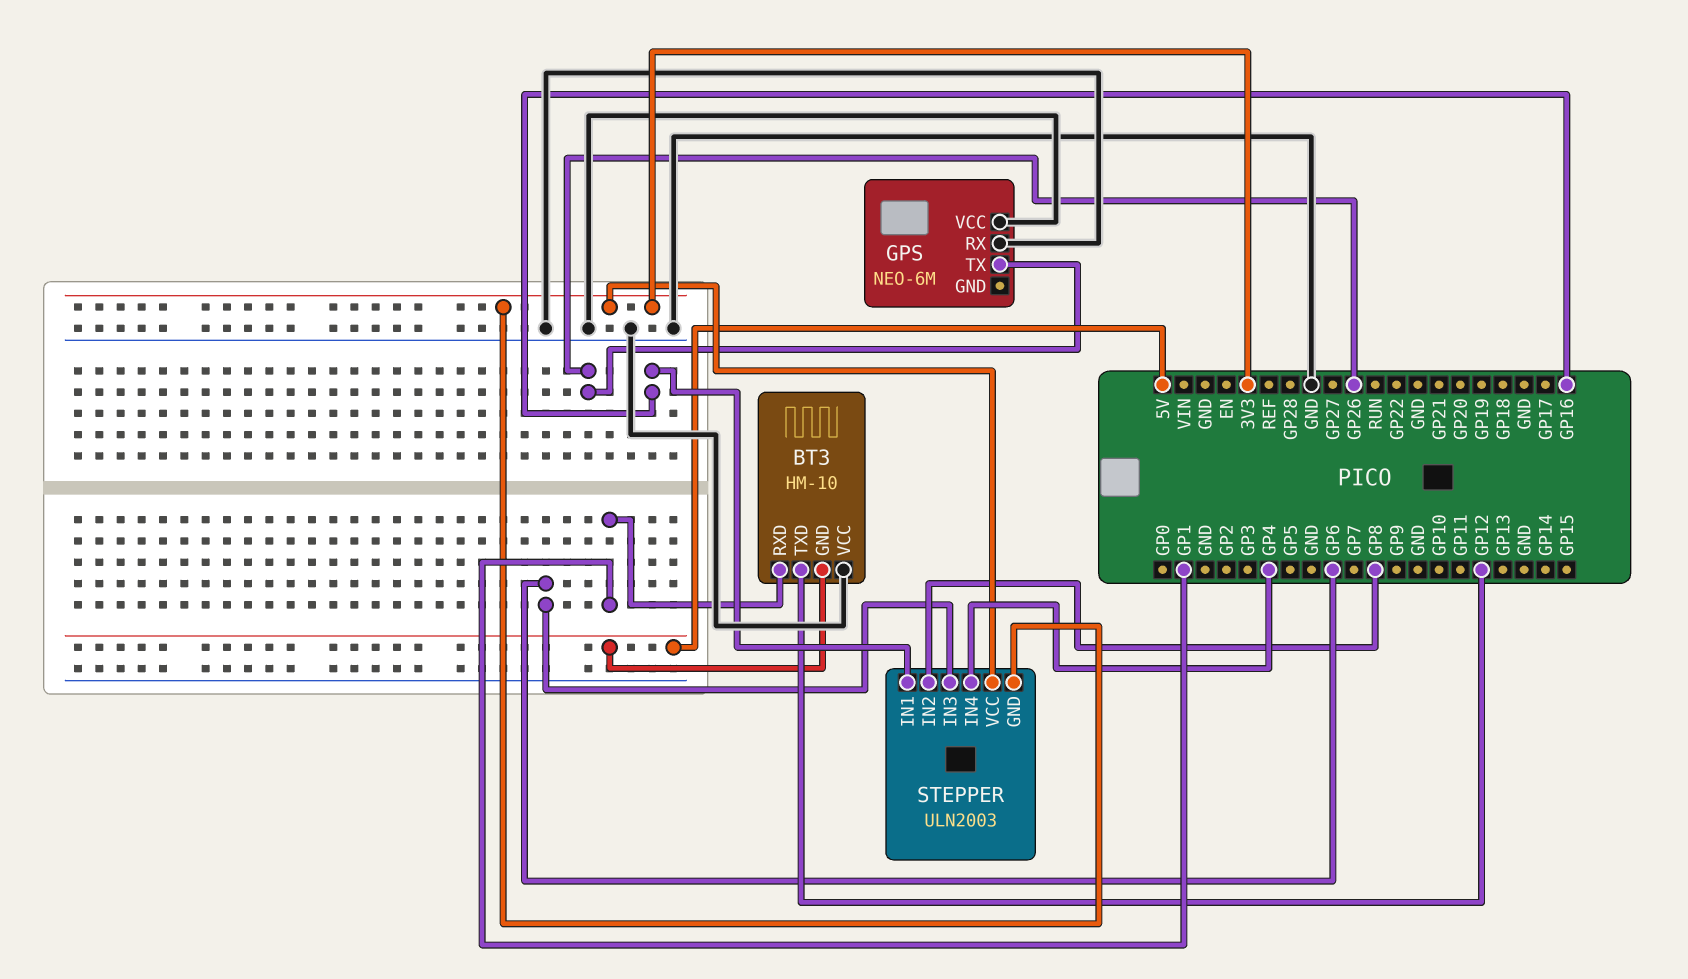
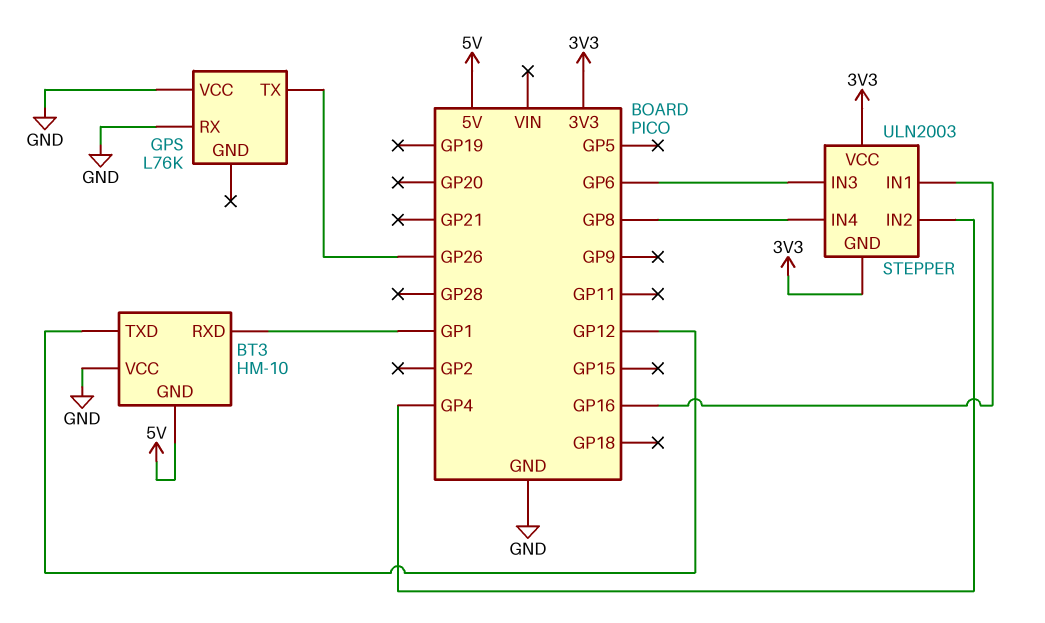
GPS: NEO-6M -> L76K
STEPPER pin IN2: GP8 -> GP4
STEPPER pin IN4: GP4 -> GP8

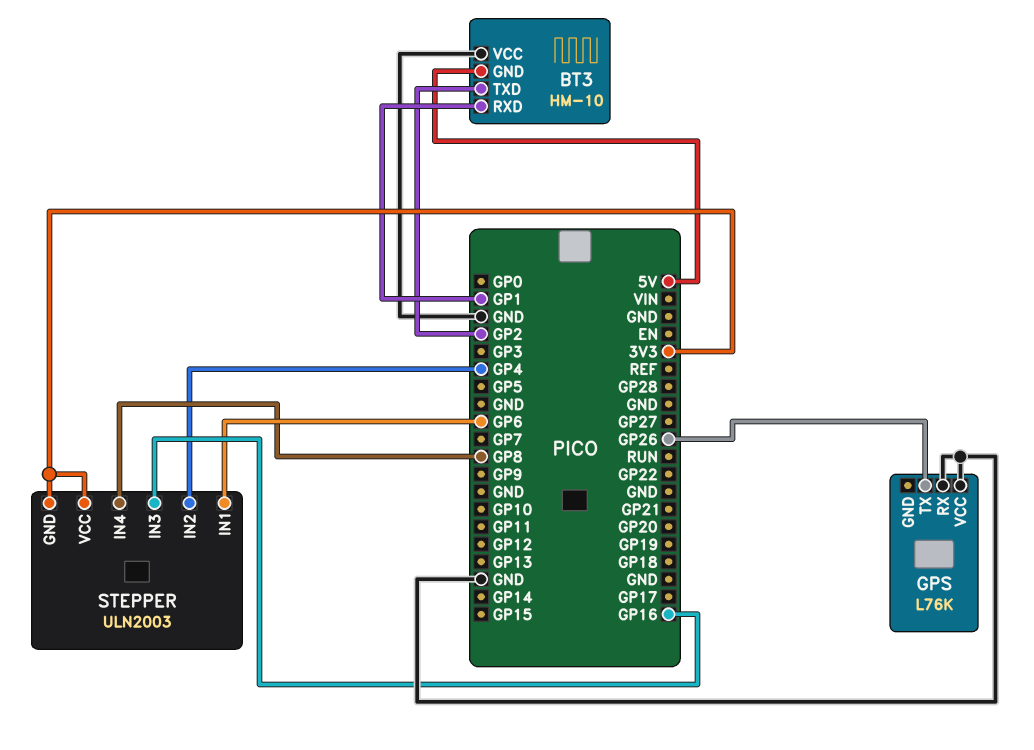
BT3 pin TXD: GP12 -> GP2
STEPPER pin IN1: GP16 -> GP6
STEPPER pin IN3: GP6 -> GP16

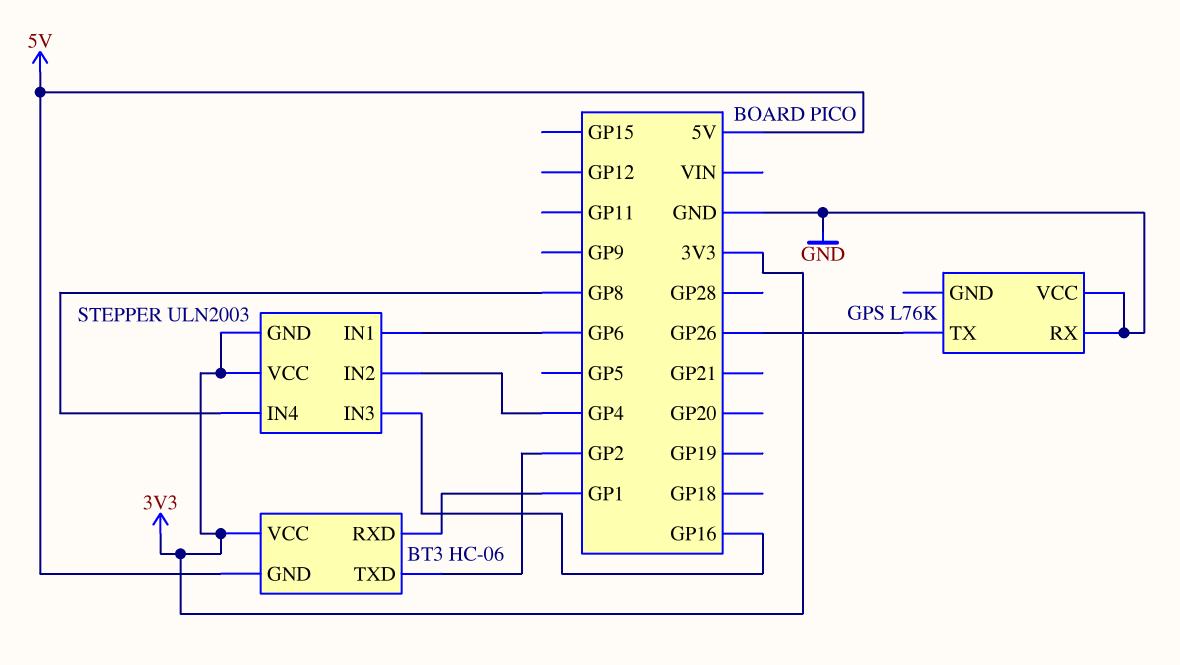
BT3: HM-10 -> HC-06
BT3 pin VCC: GND -> 3V3

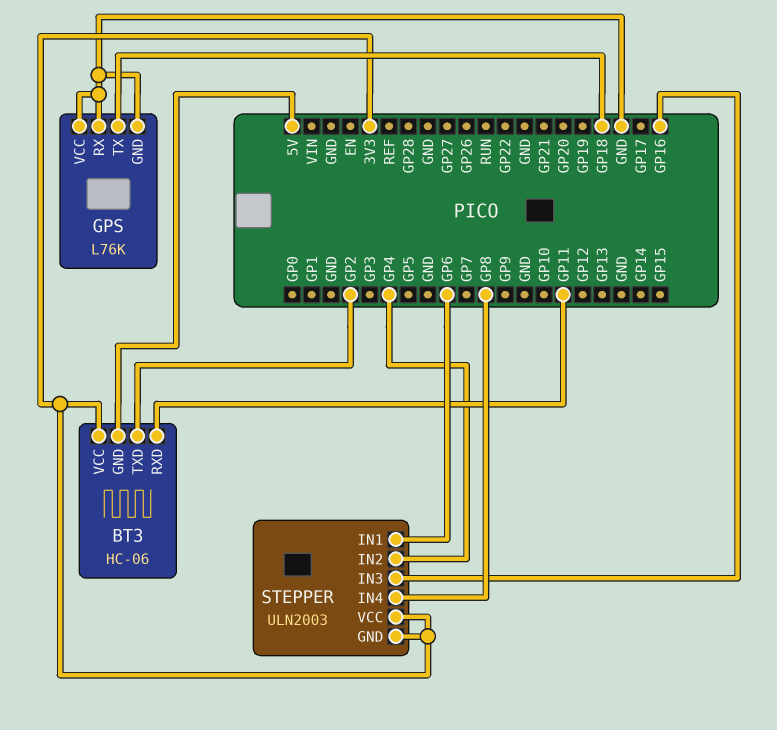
BT3 pin RXD: GP1 -> GP11
GPS pin GND: none -> GND
GPS pin TX: GP26 -> GP18

